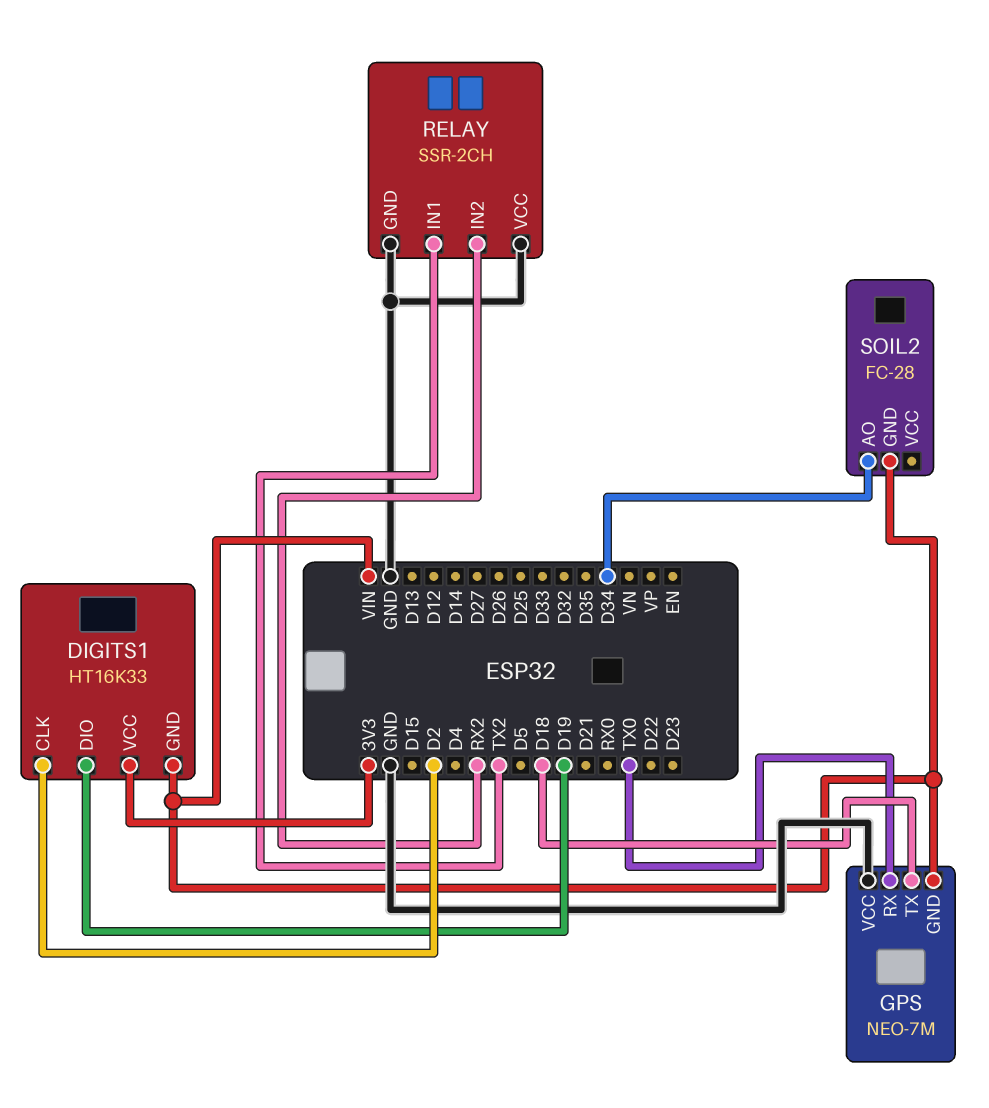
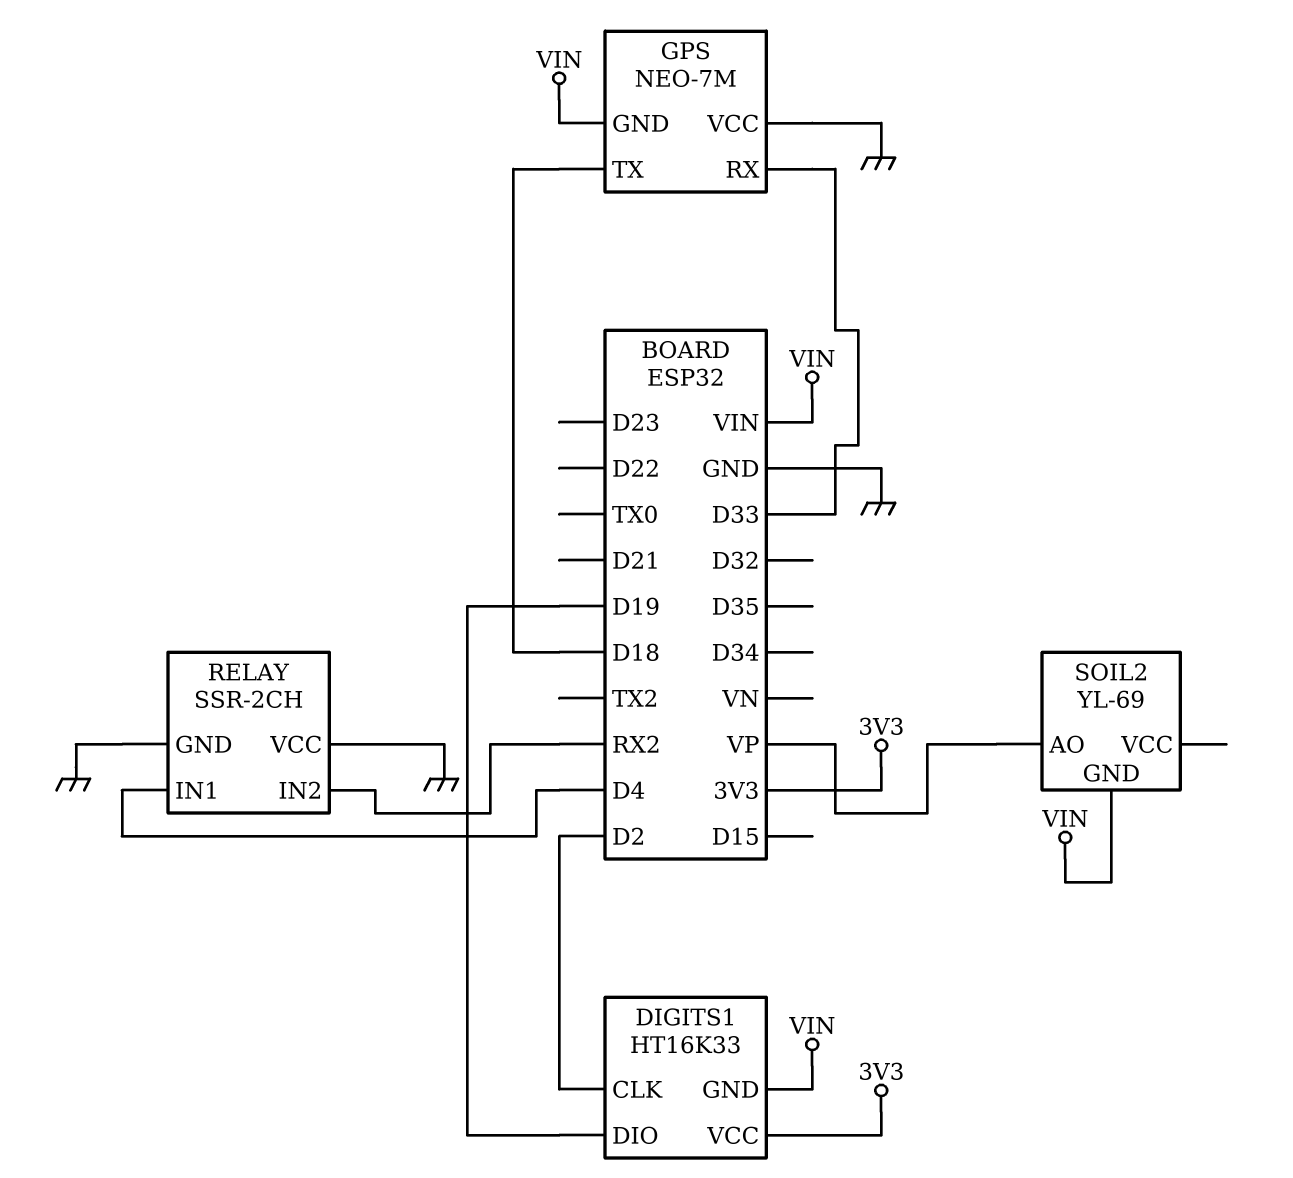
GPS pin RX: TX0 -> D33
RELAY pin IN1: TX2 -> D4
SOIL2: FC-28 -> YL-69
SOIL2 pin AO: D34 -> VP

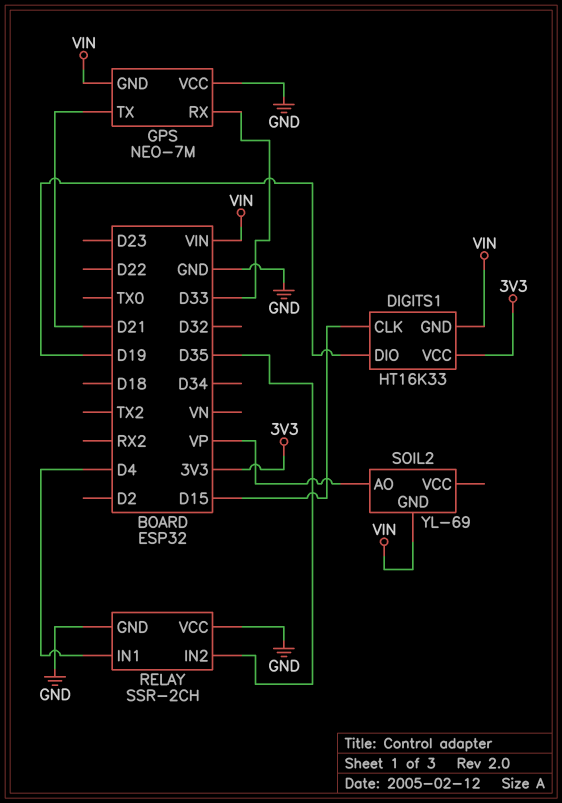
DIGITS1 pin CLK: D2 -> D15
GPS pin TX: D18 -> D21
RELAY pin IN2: RX2 -> D35

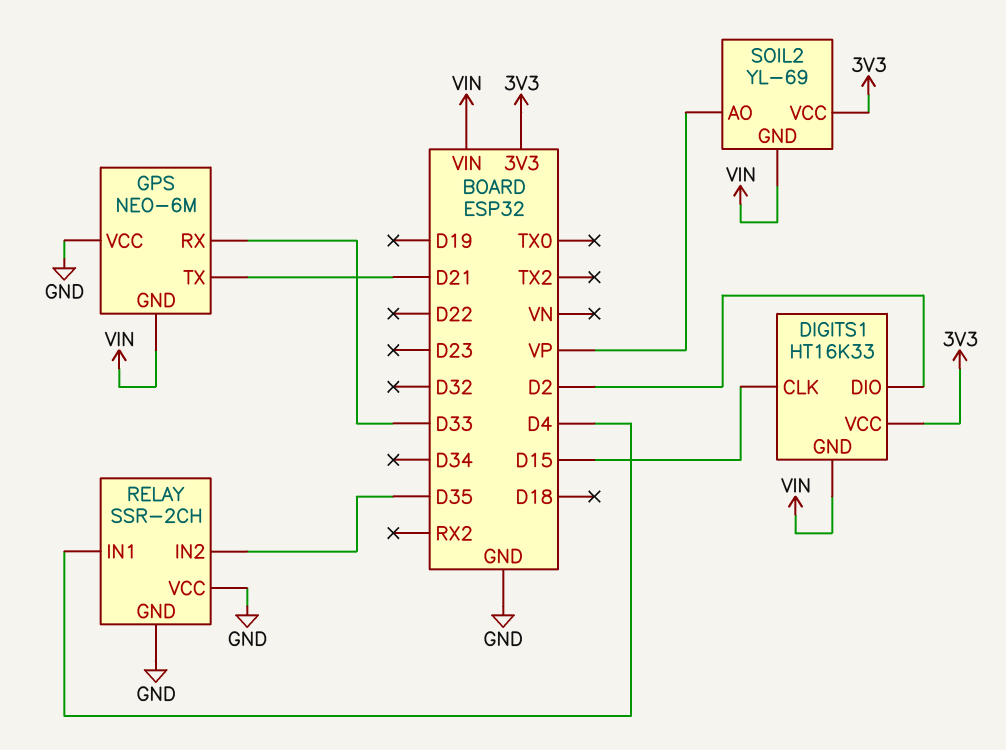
DIGITS1 pin DIO: D19 -> D2
GPS: NEO-7M -> NEO-6M
SOIL2 pin VCC: none -> 3V3

